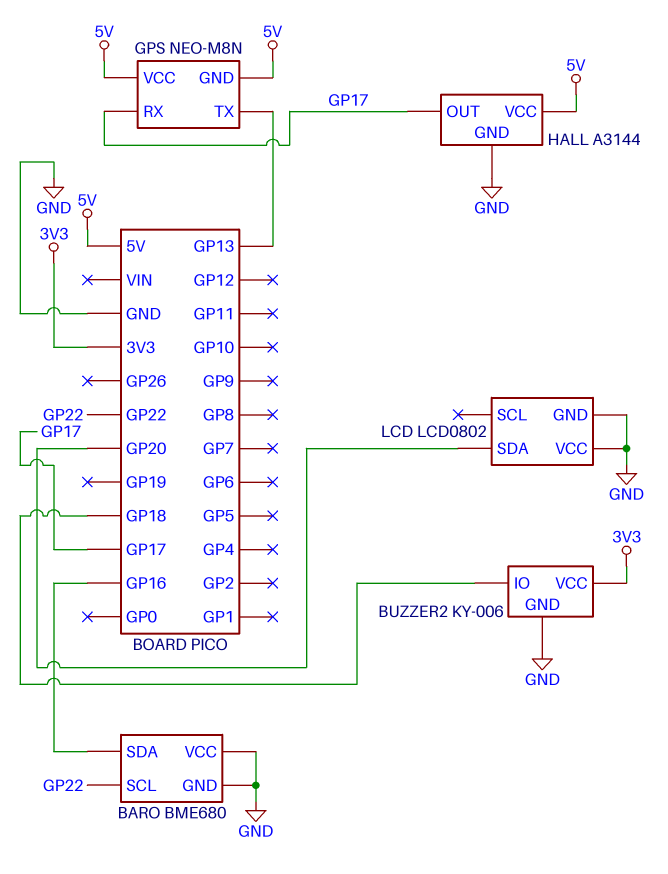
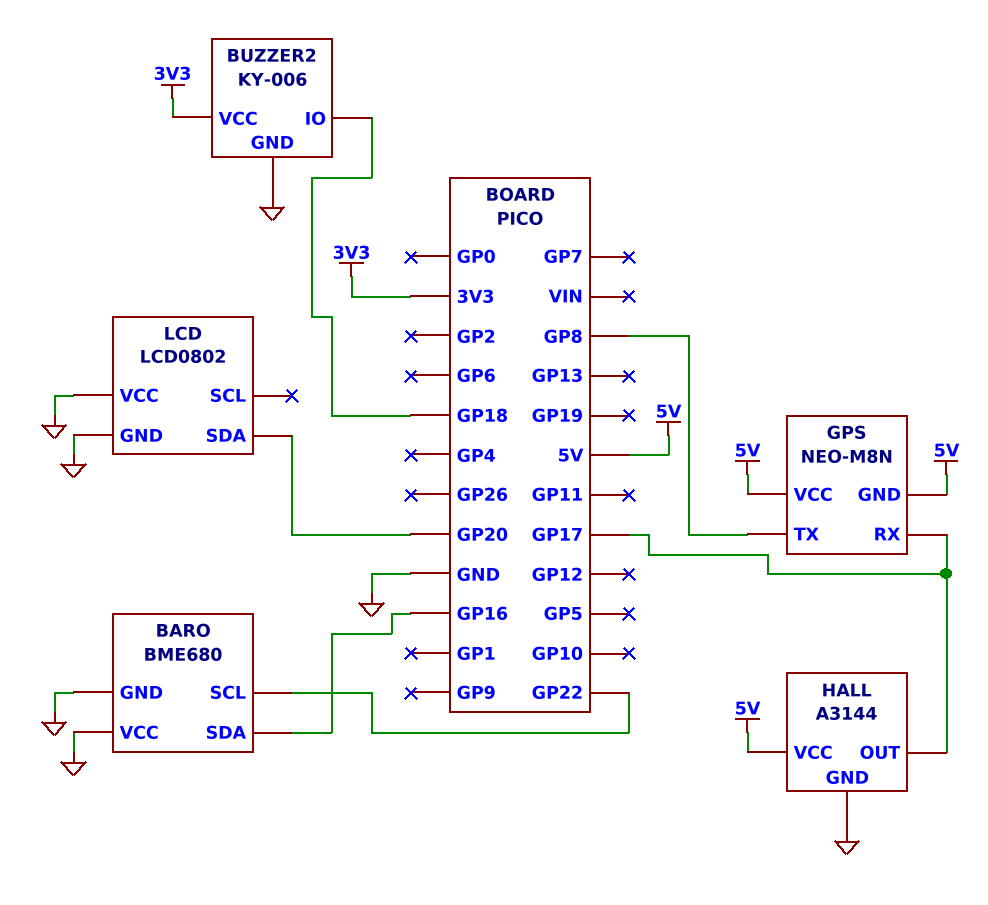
GPS pin TX: GP13 -> GP8

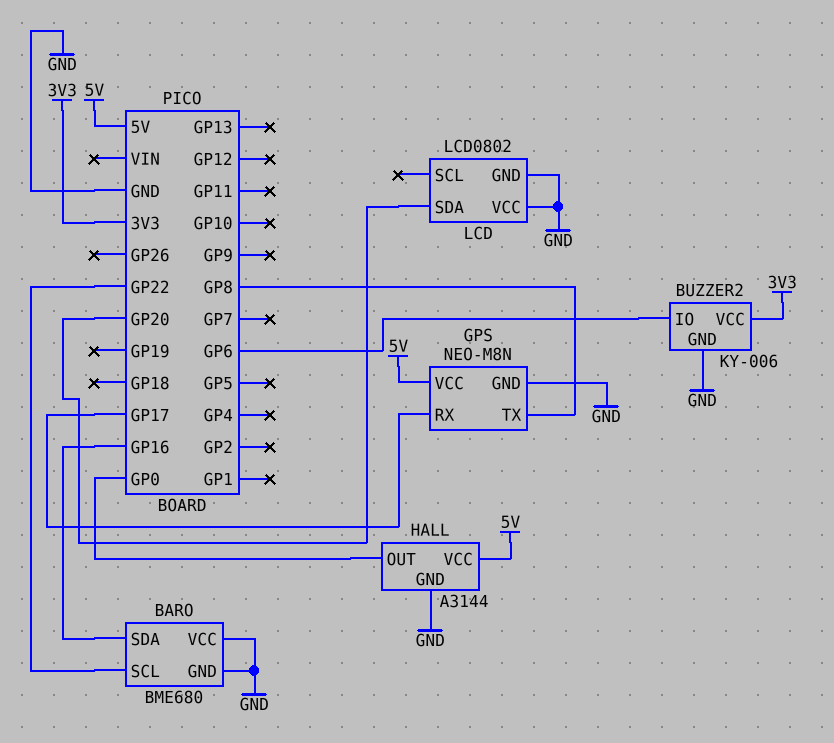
BUZZER2 pin IO: GP18 -> GP6
GPS pin GND: 5V -> GND
HALL pin OUT: GP17 -> GP0

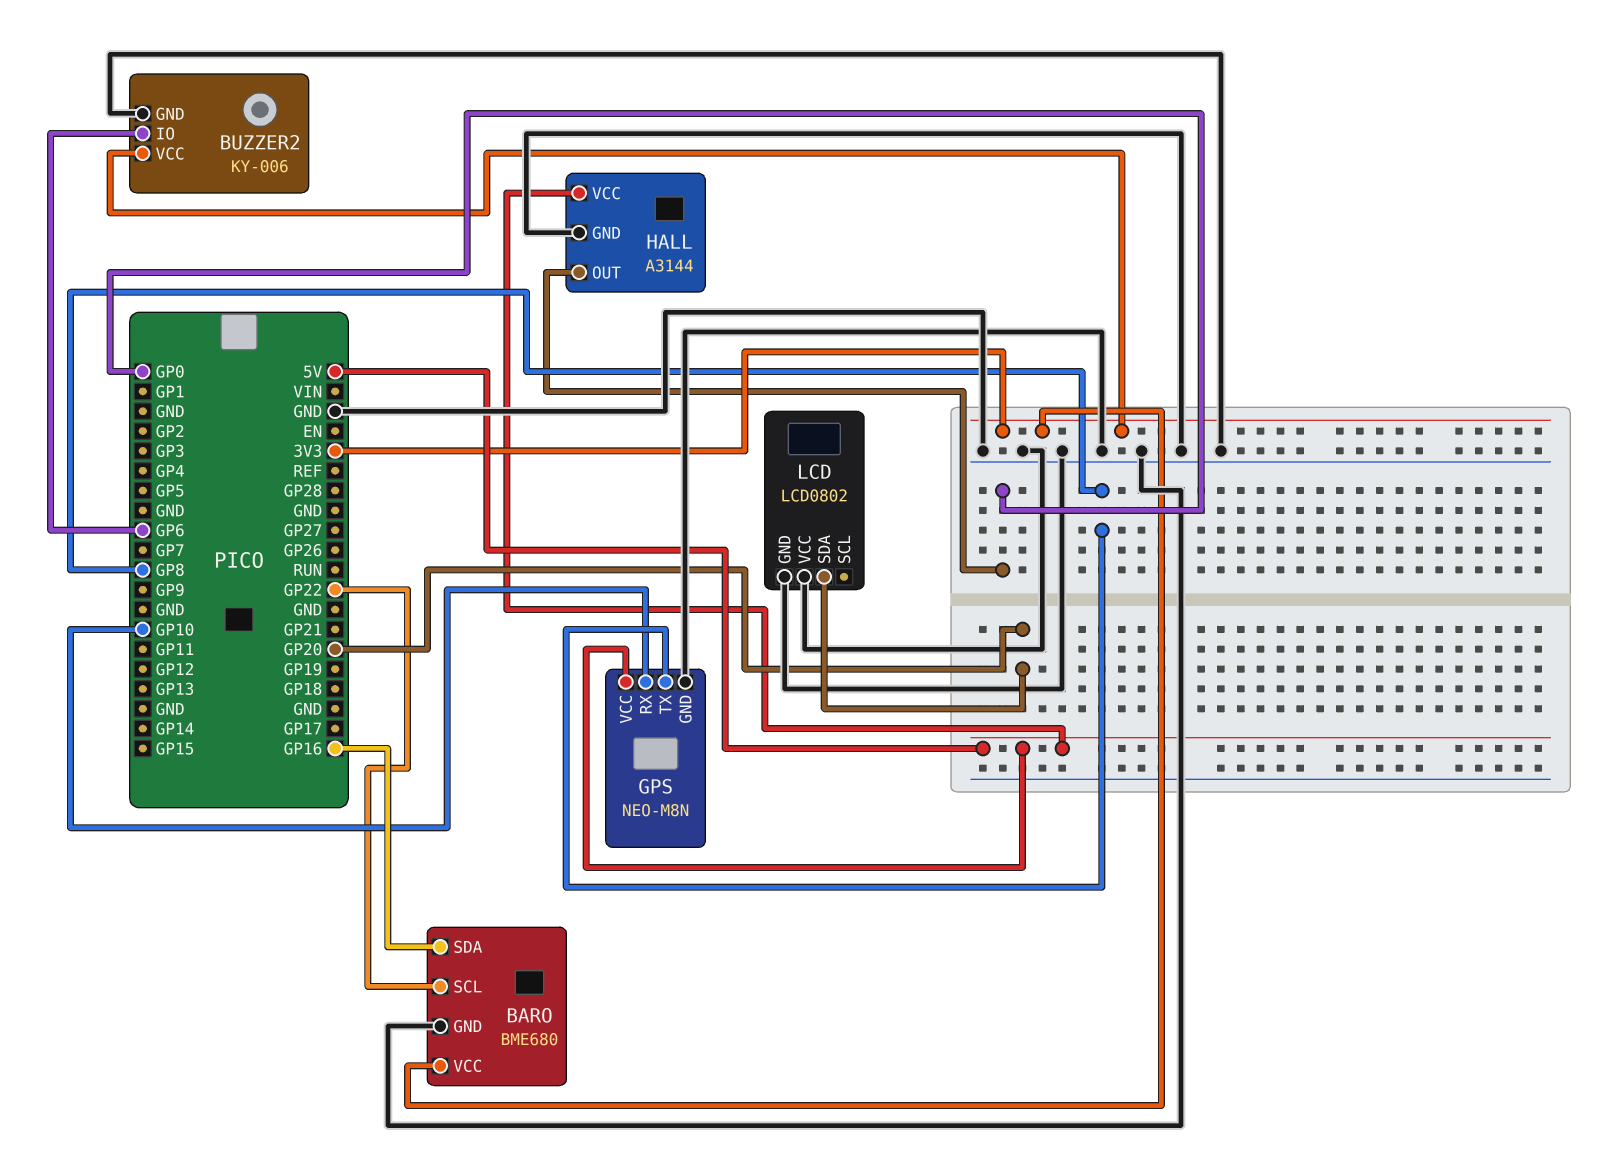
BARO pin VCC: GND -> 3V3
GPS pin RX: GP17 -> GP10

